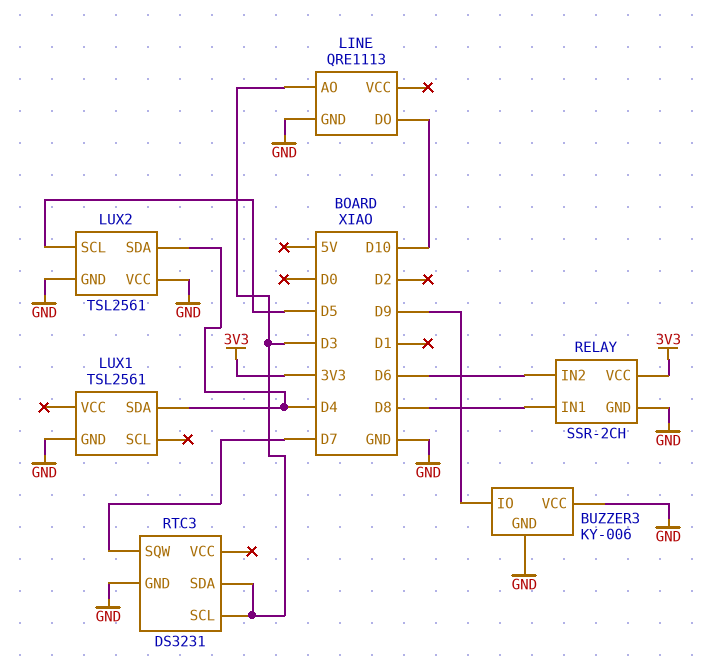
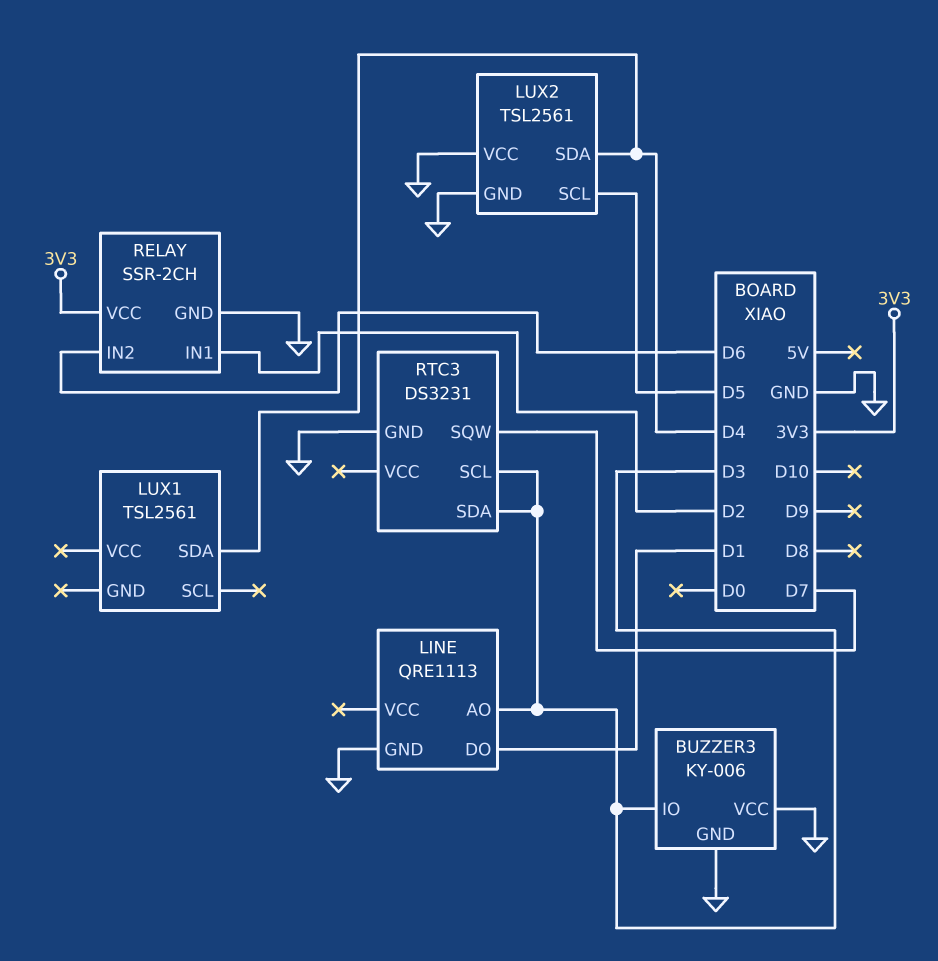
BUZZER3 pin IO: D9 -> D3
LINE pin DO: D10 -> D1
LUX1 pin GND: GND -> none
RELAY pin IN1: D8 -> D2

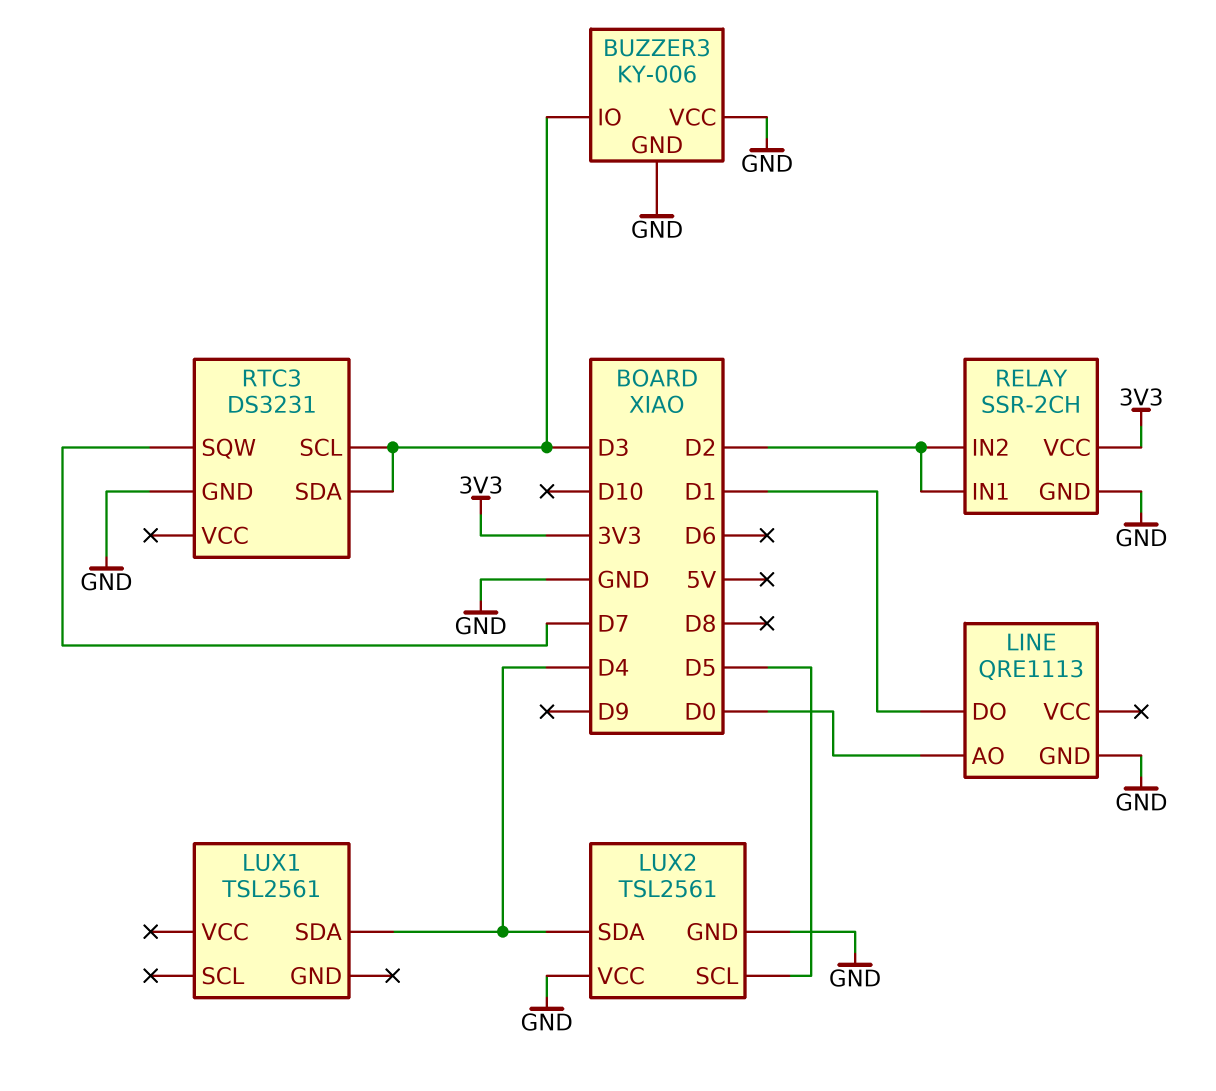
LINE pin AO: D3 -> D0
RELAY pin IN2: D6 -> D2

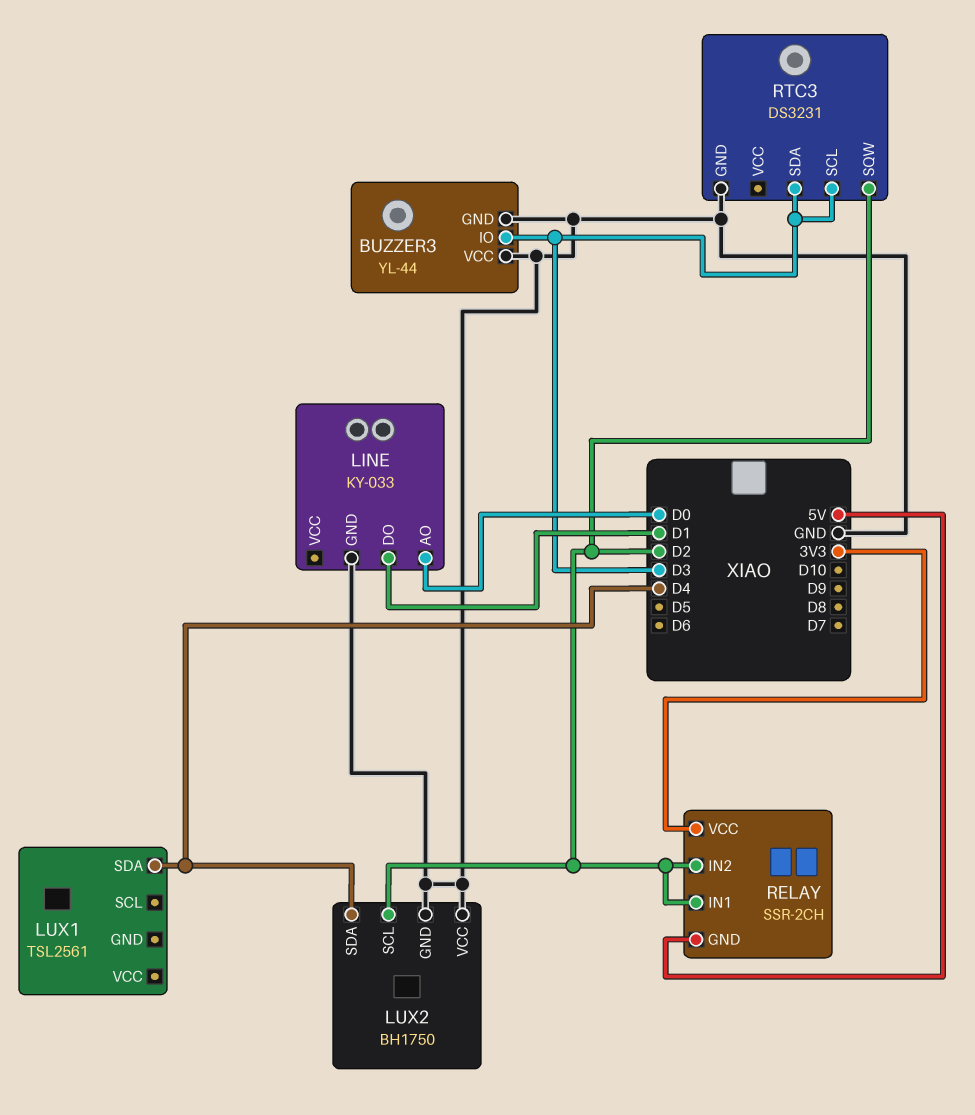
BUZZER3: KY-006 -> YL-44
LINE: QRE1113 -> KY-033
LUX2: TSL2561 -> BH1750
LUX2 pin SCL: D5 -> D2
RELAY pin GND: GND -> 5V
RTC3 pin SQW: D7 -> D2

